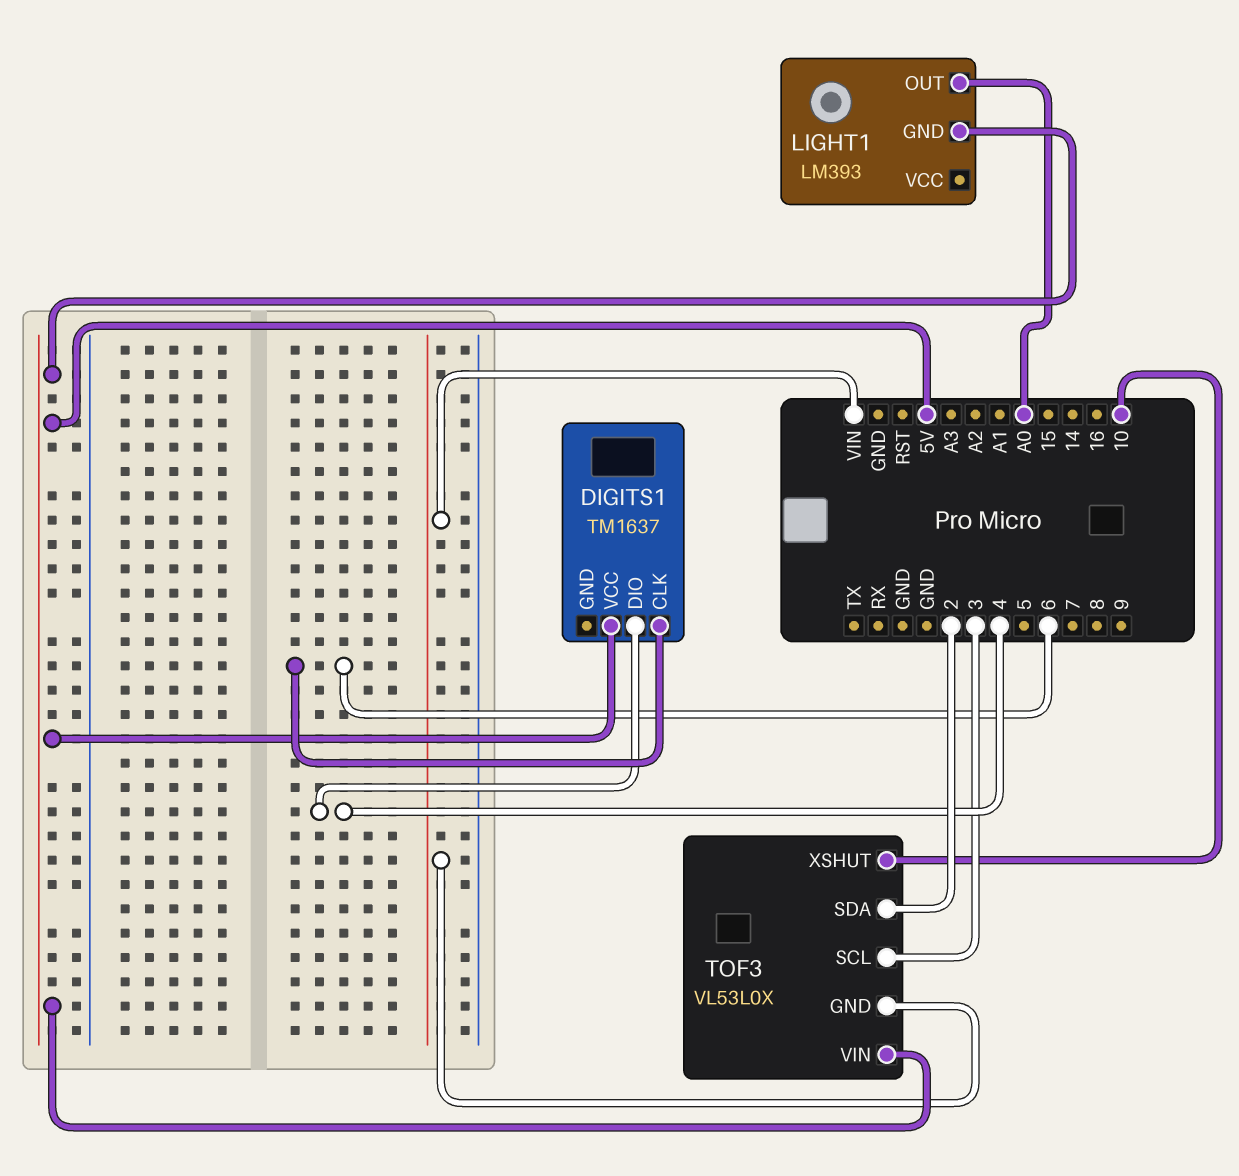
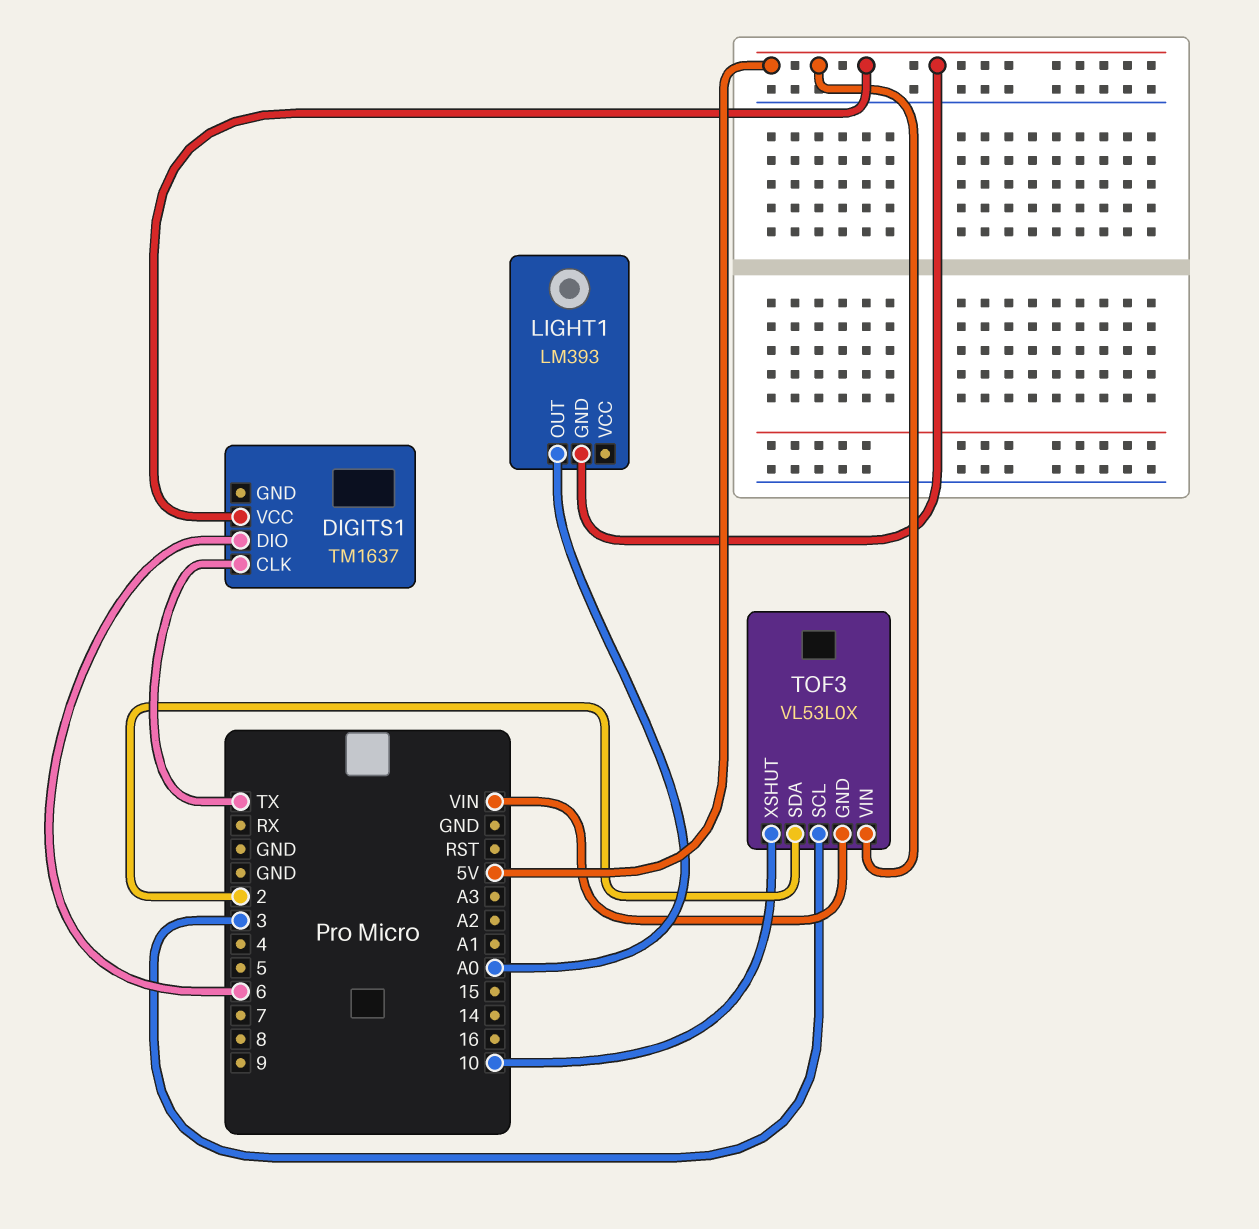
DIGITS1 pin CLK: 6 -> TX
DIGITS1 pin DIO: 4 -> 6

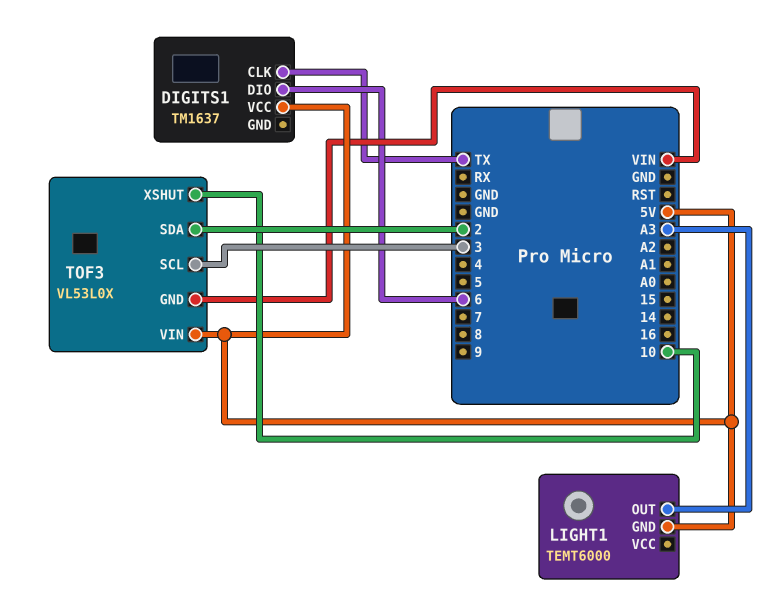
LIGHT1: LM393 -> TEMT6000
LIGHT1 pin OUT: A0 -> A3

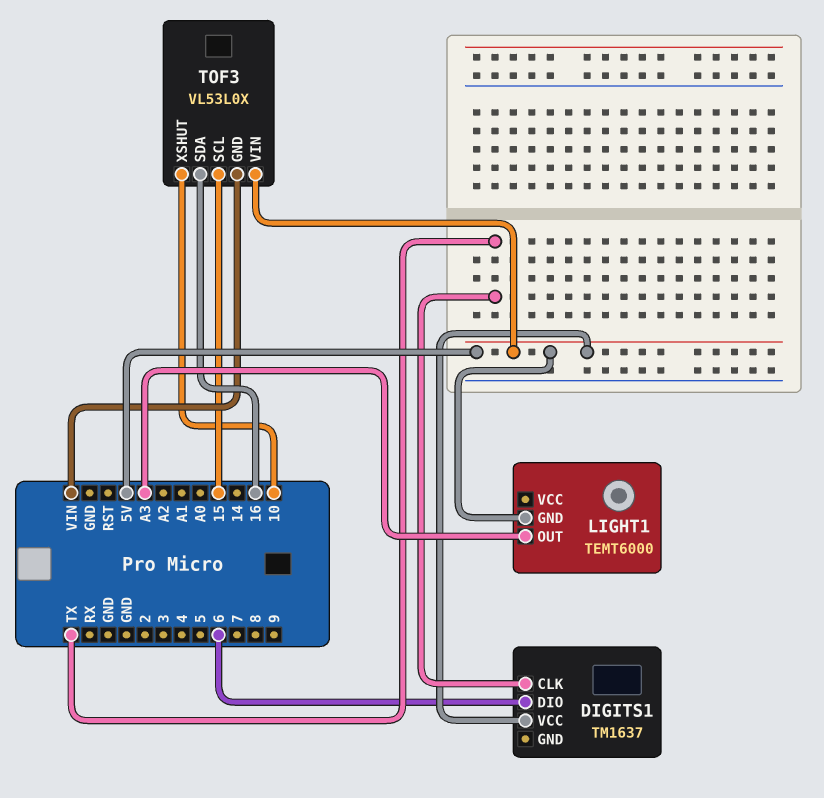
TOF3 pin SCL: 3 -> 15
TOF3 pin SDA: 2 -> 16

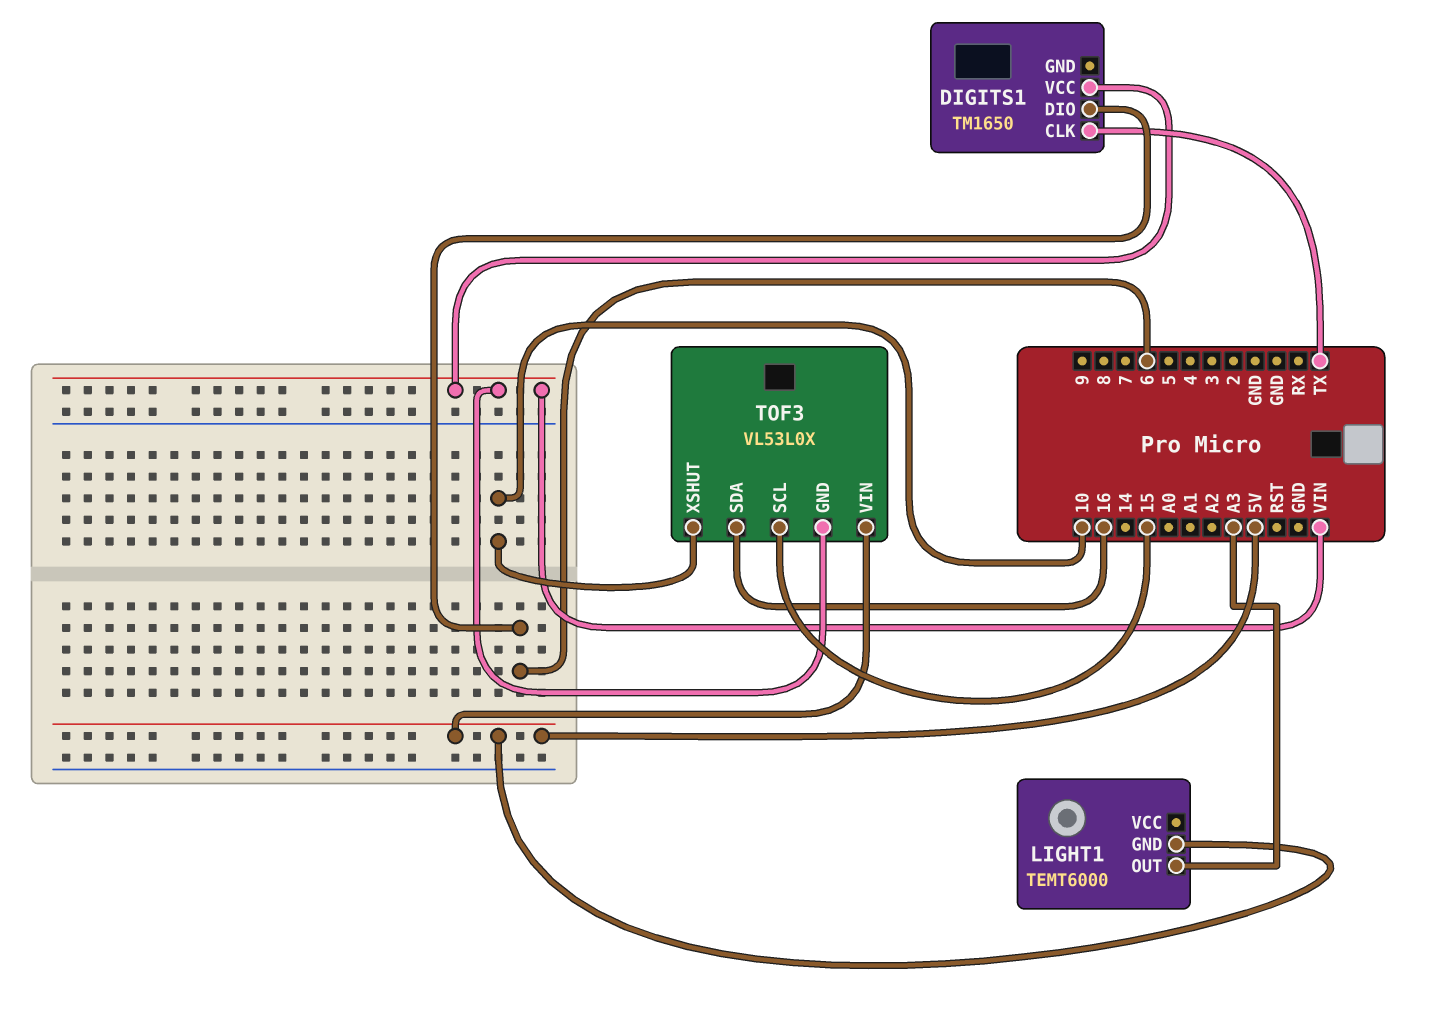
DIGITS1: TM1637 -> TM1650
DIGITS1 pin VCC: 5V -> VIN

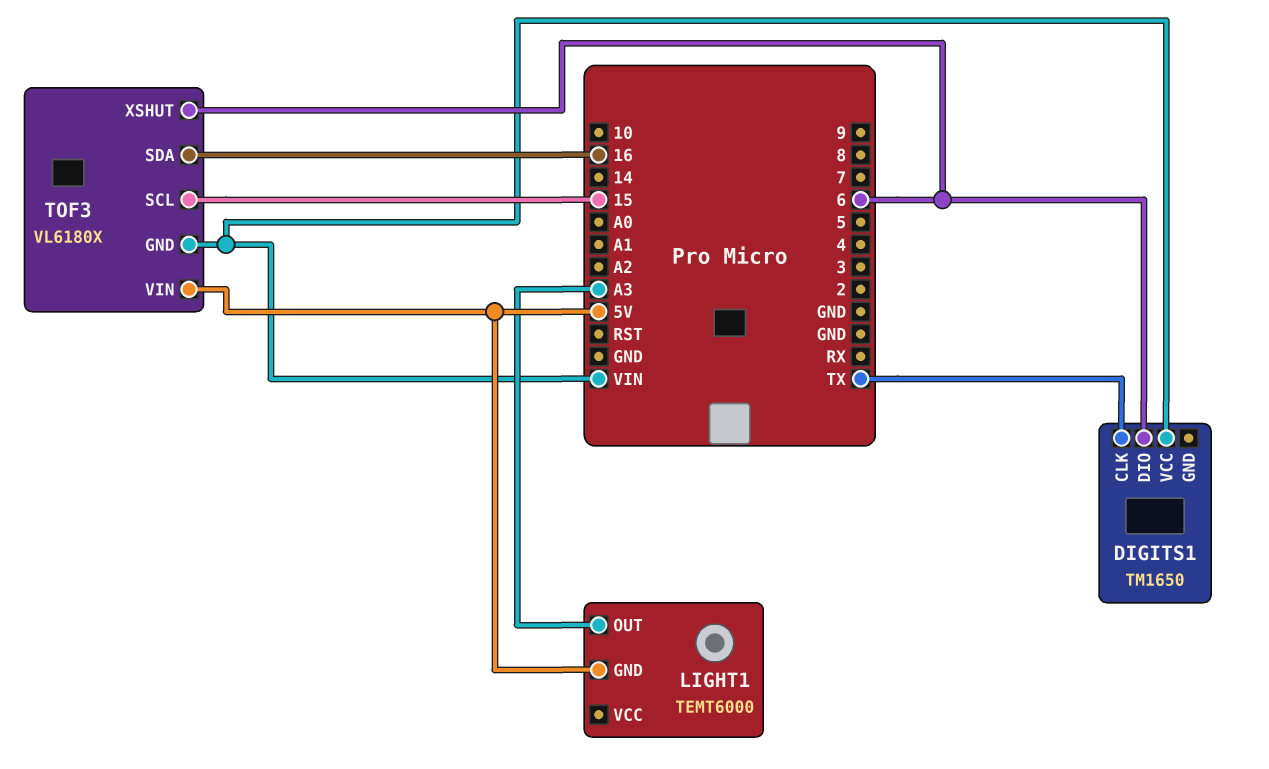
TOF3: VL53L0X -> VL6180X
TOF3 pin XSHUT: 10 -> 6

